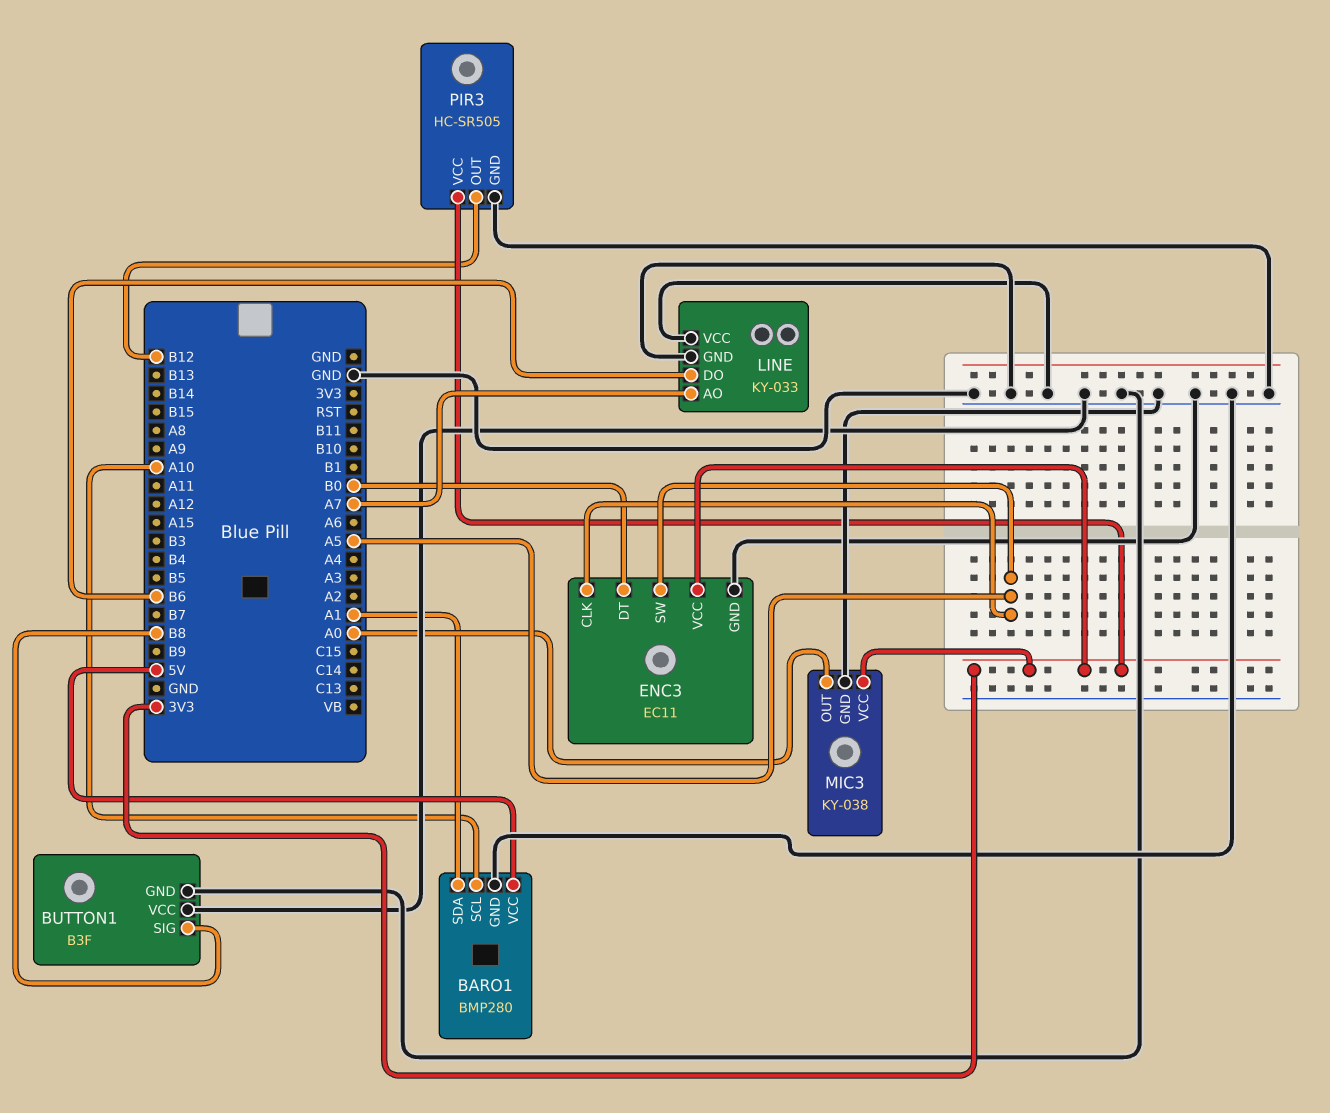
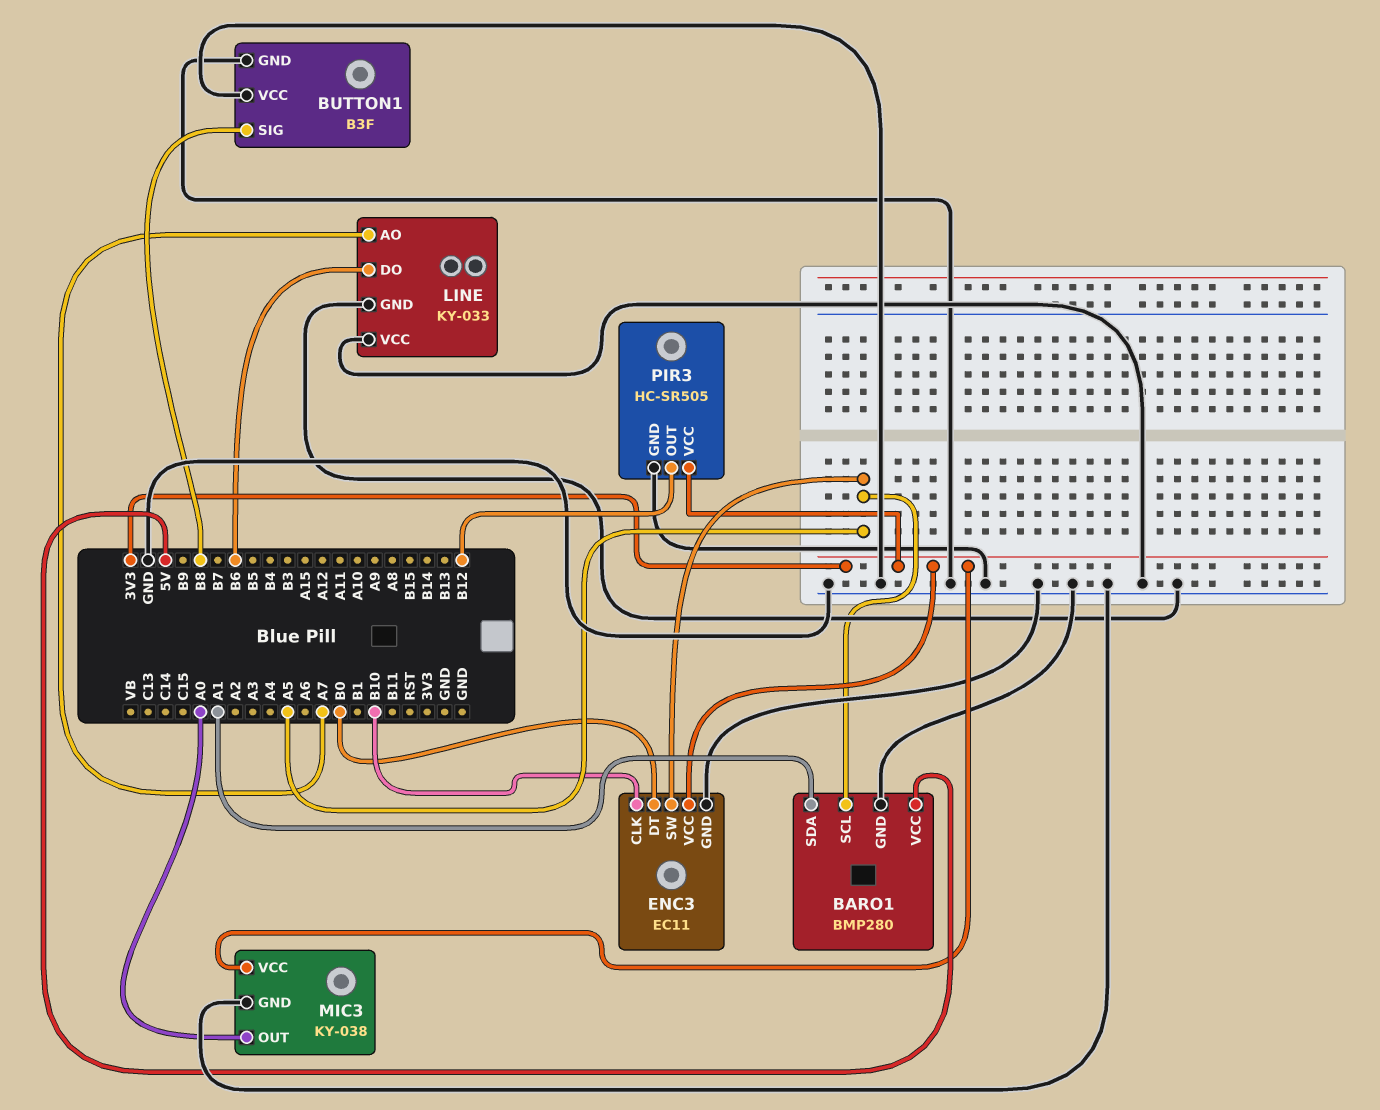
BARO1 pin SCL: A10 -> A5
ENC3 pin CLK: A5 -> B10

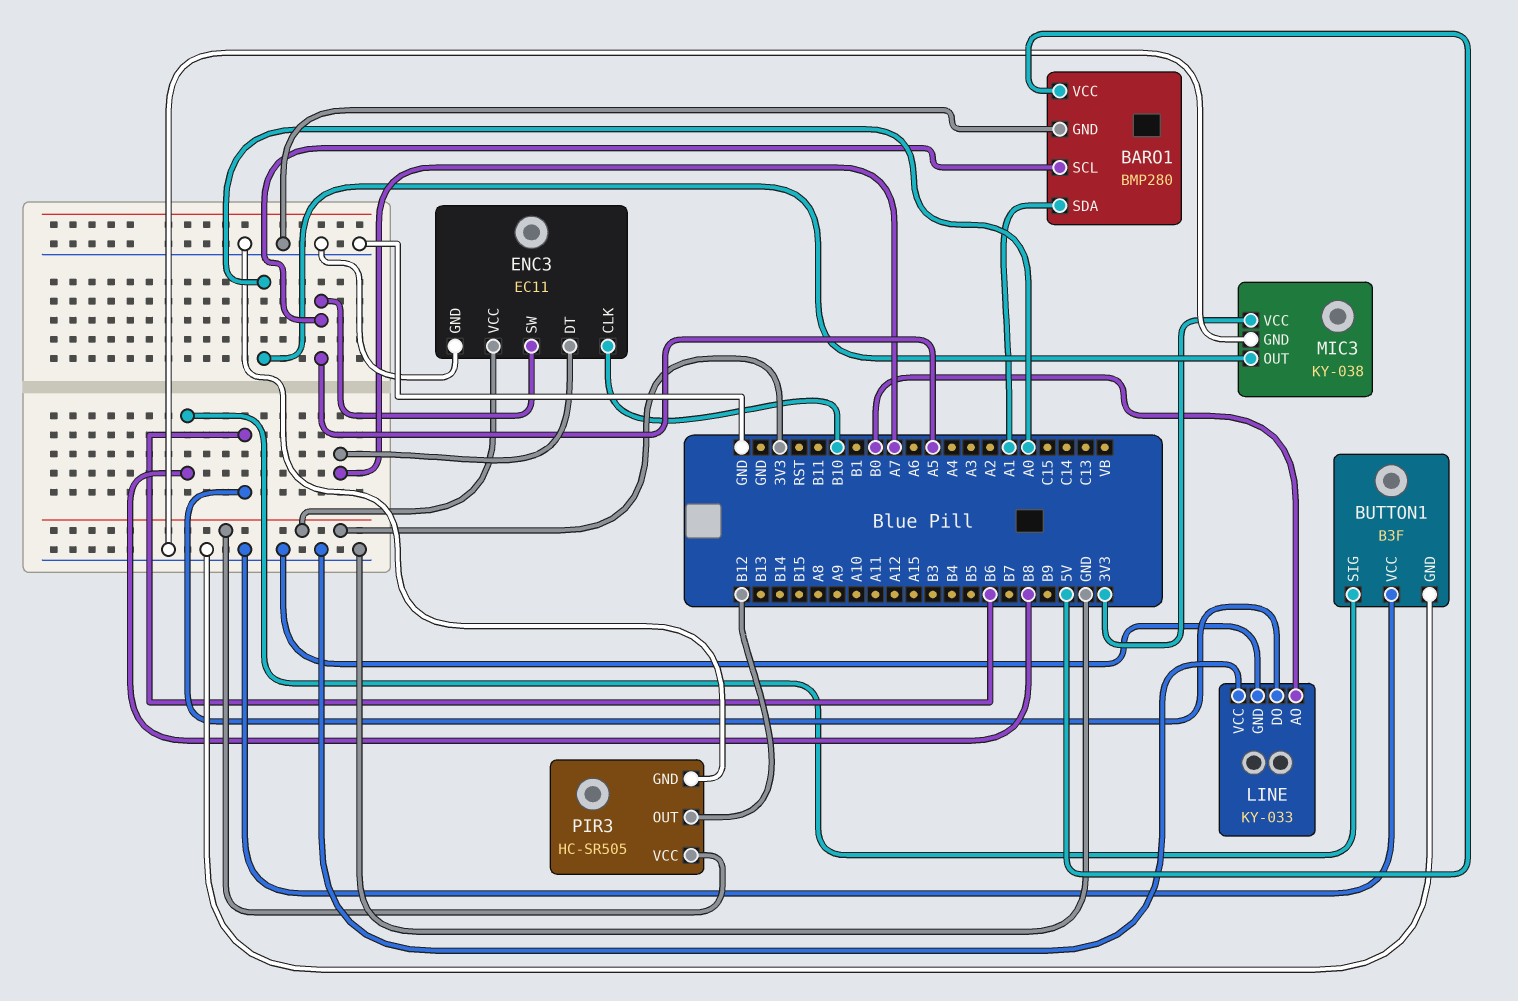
ENC3 pin DT: B0 -> A7
LINE pin AO: A7 -> B0

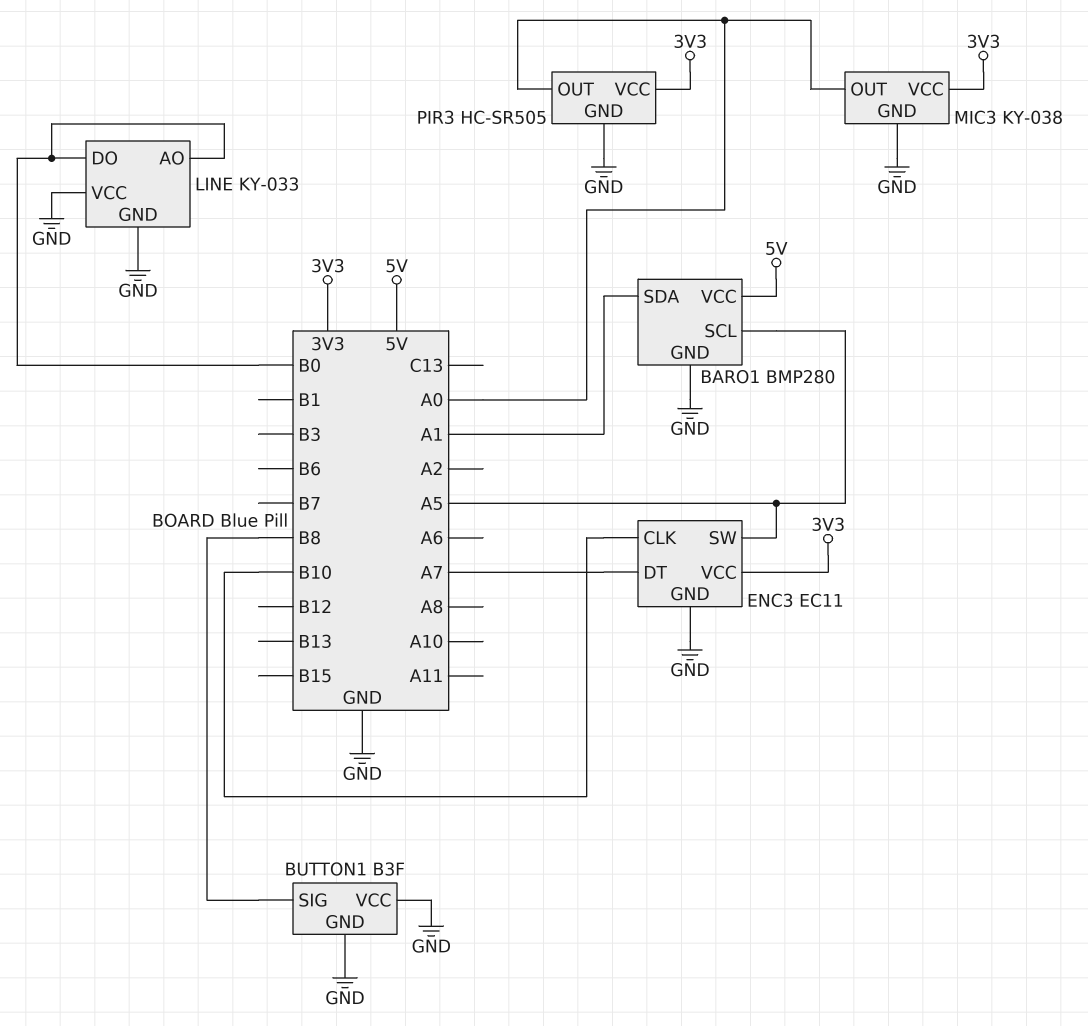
LINE pin DO: B6 -> B0
PIR3 pin OUT: B12 -> A0

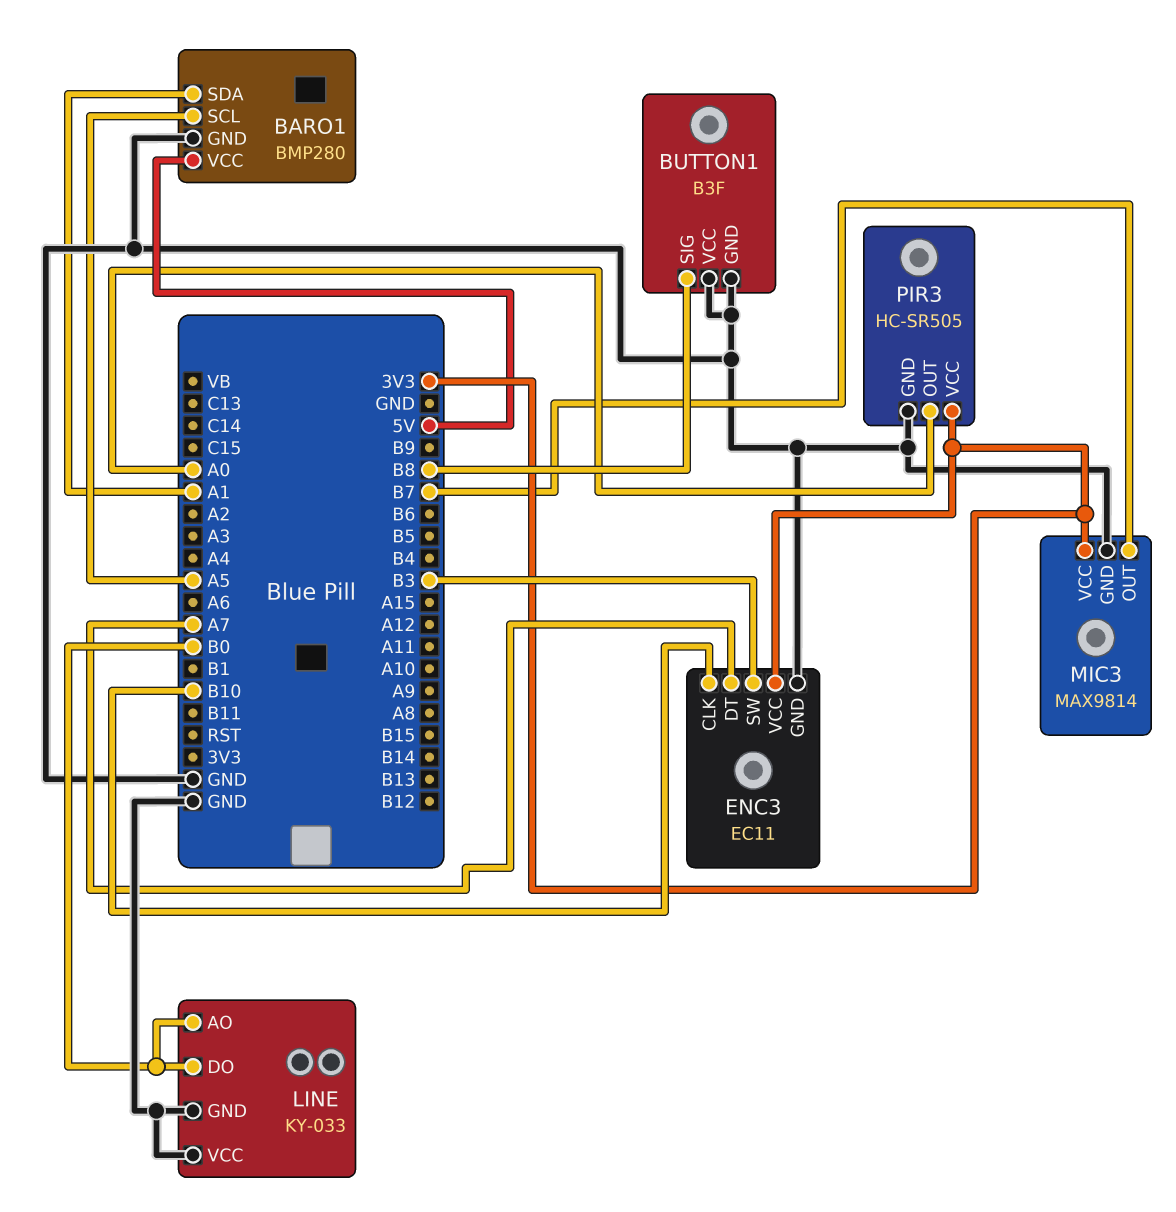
ENC3 pin SW: A5 -> B3
MIC3: KY-038 -> MAX9814
MIC3 pin OUT: A0 -> B7

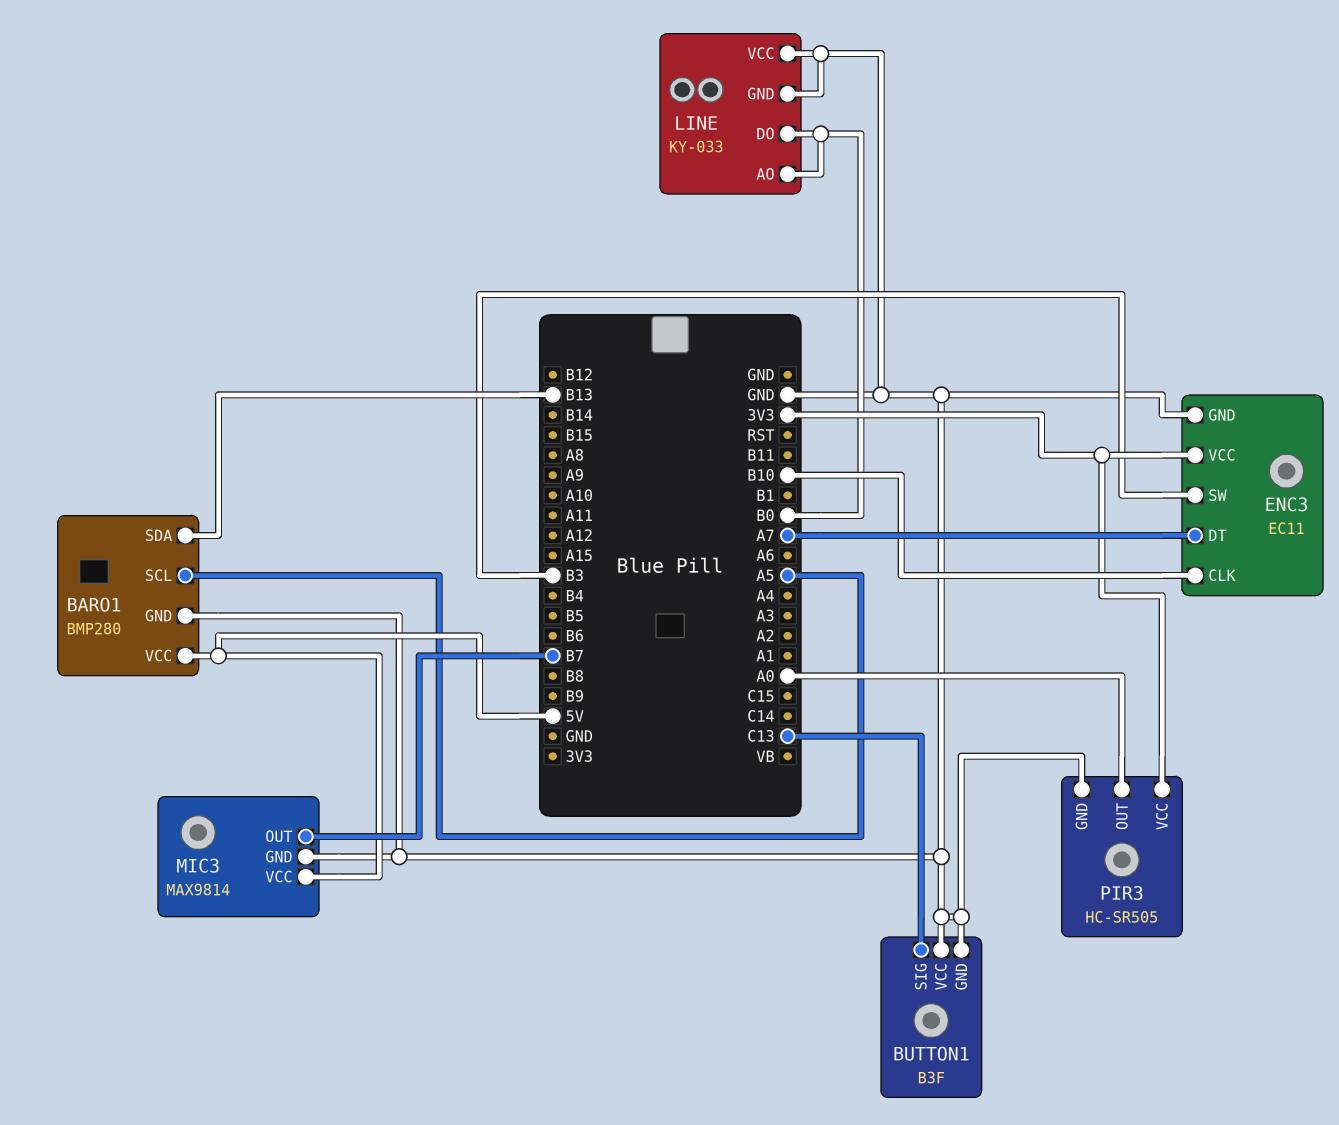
BARO1 pin SDA: A1 -> B13
BUTTON1 pin SIG: B8 -> C13
MIC3 pin VCC: 3V3 -> 5V

